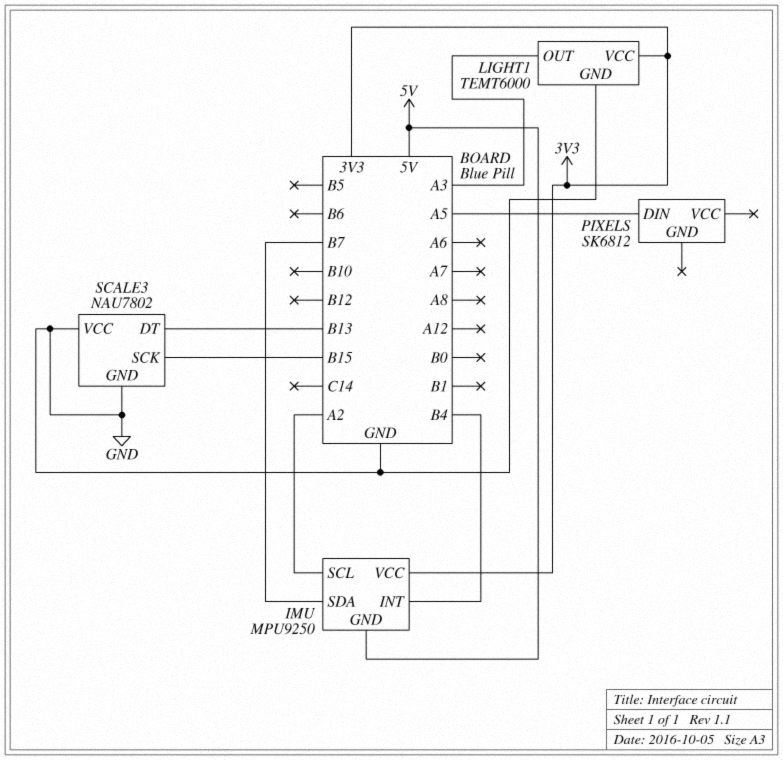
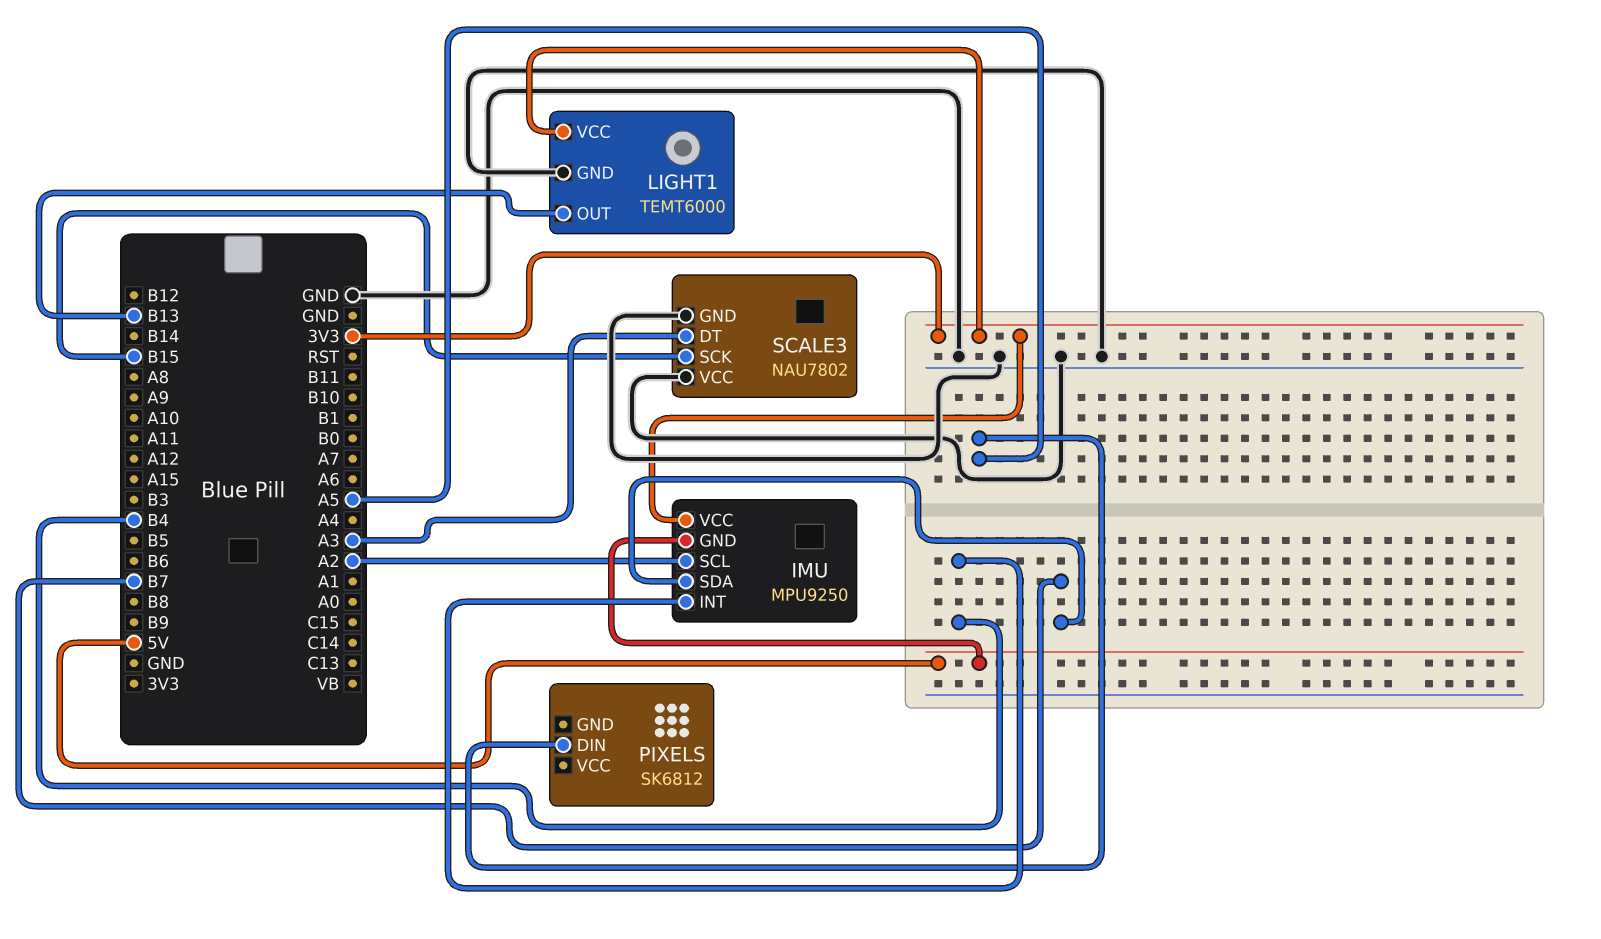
LIGHT1 pin OUT: A3 -> B13
SCALE3 pin DT: B13 -> A3

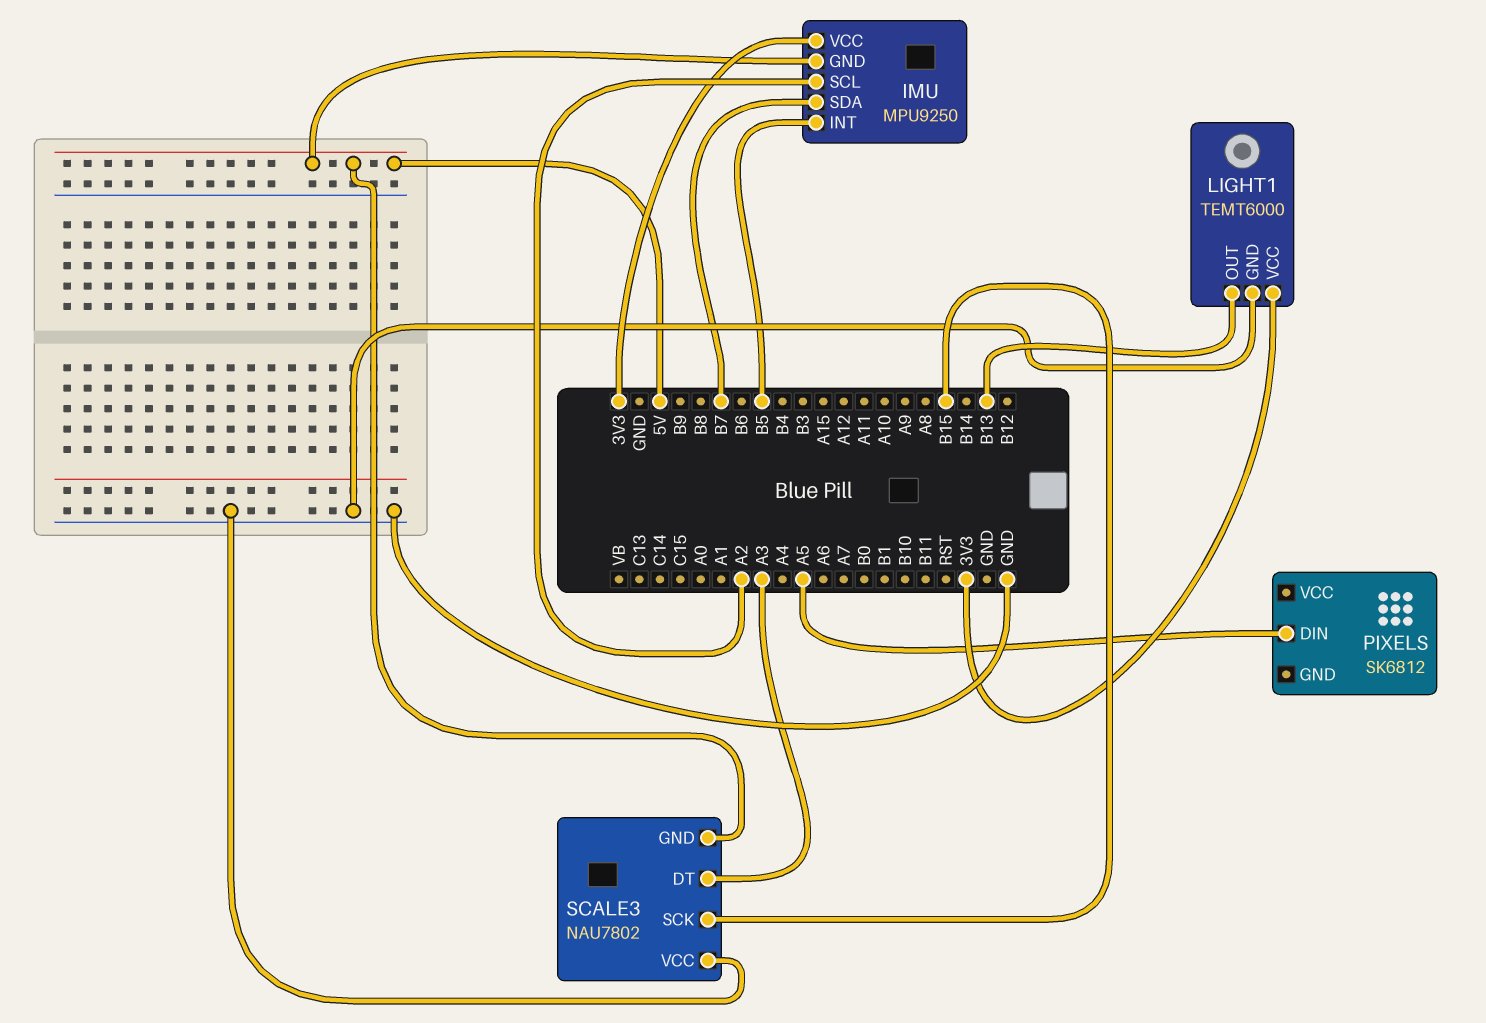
IMU pin INT: B4 -> B5
SCALE3 pin GND: GND -> 5V

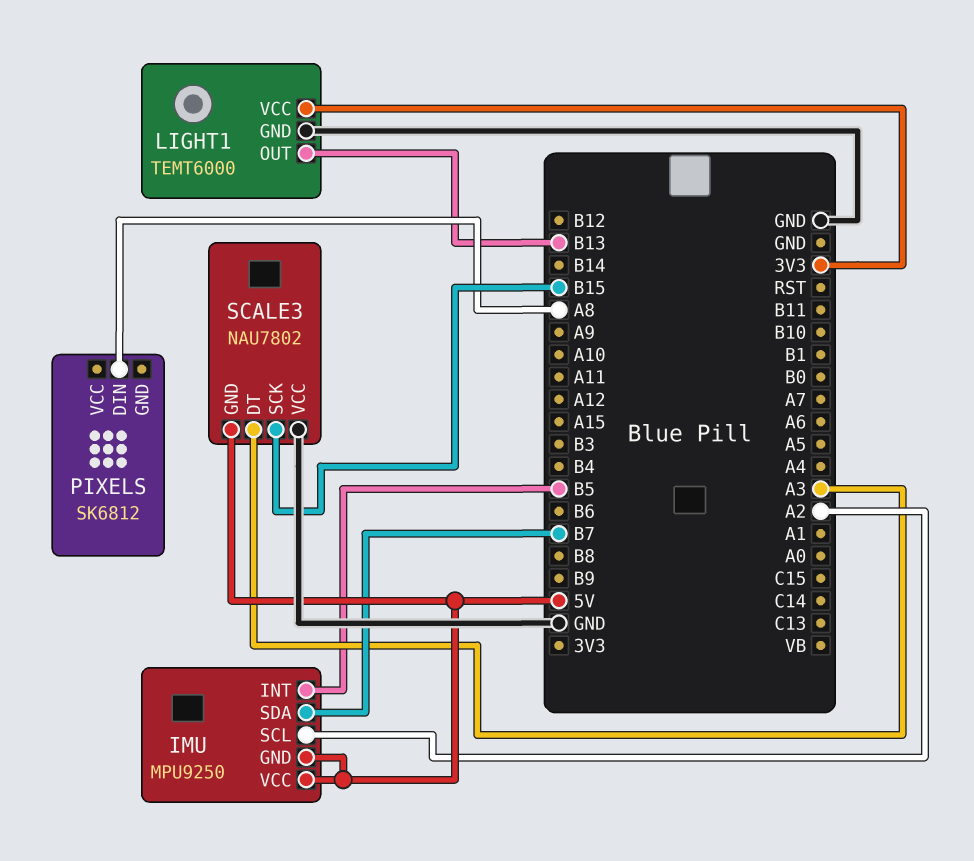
IMU pin VCC: 3V3 -> 5V
PIXELS pin DIN: A5 -> A8

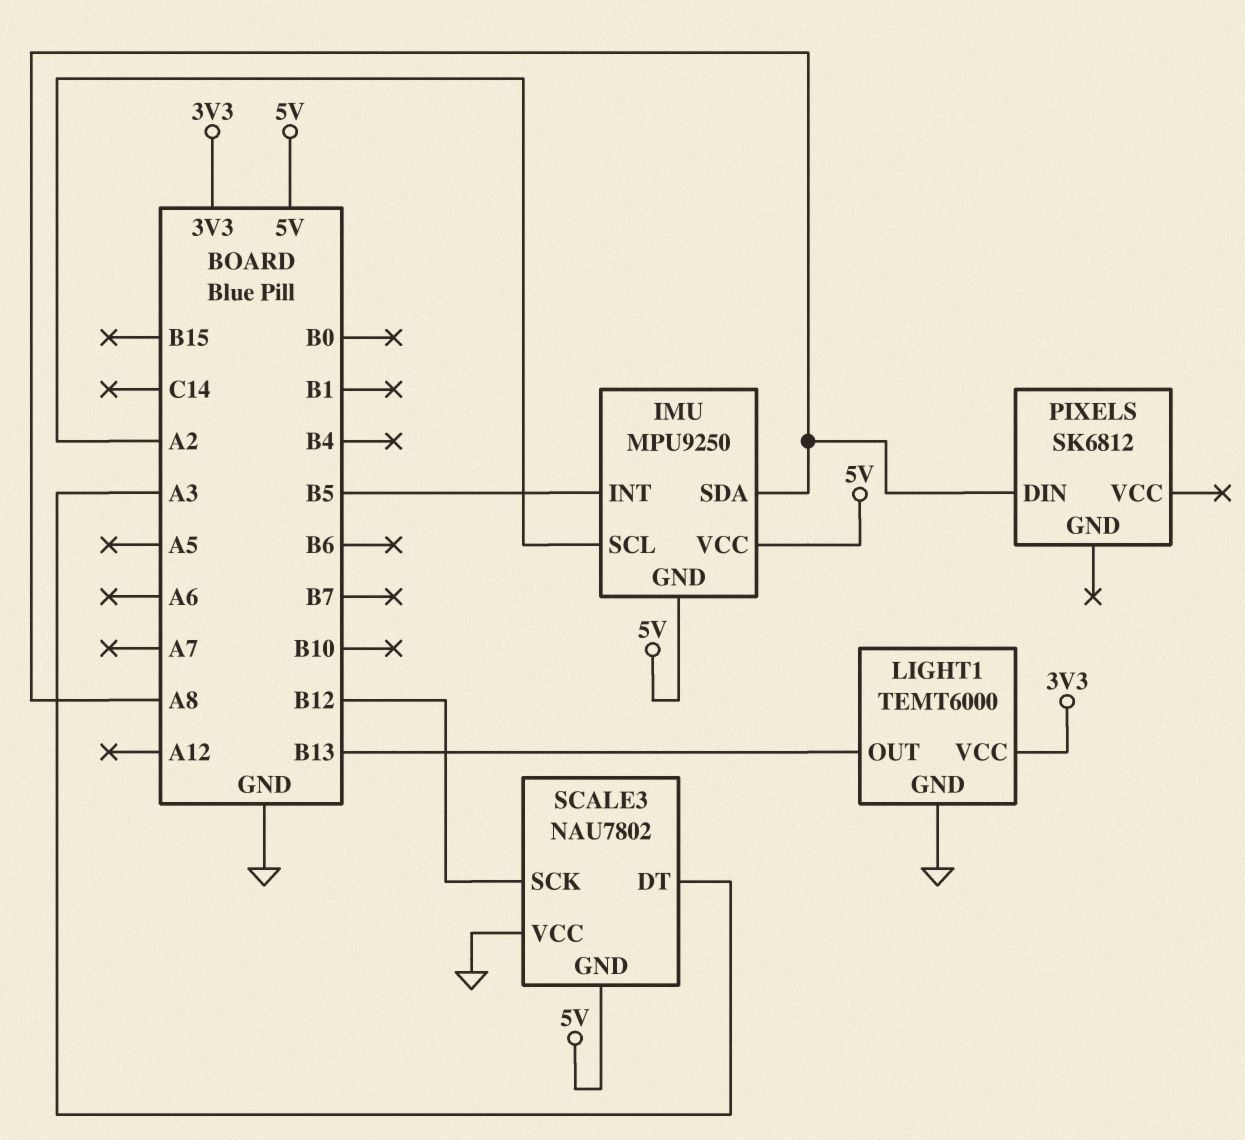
IMU pin SDA: B7 -> A8
SCALE3 pin SCK: B15 -> B12

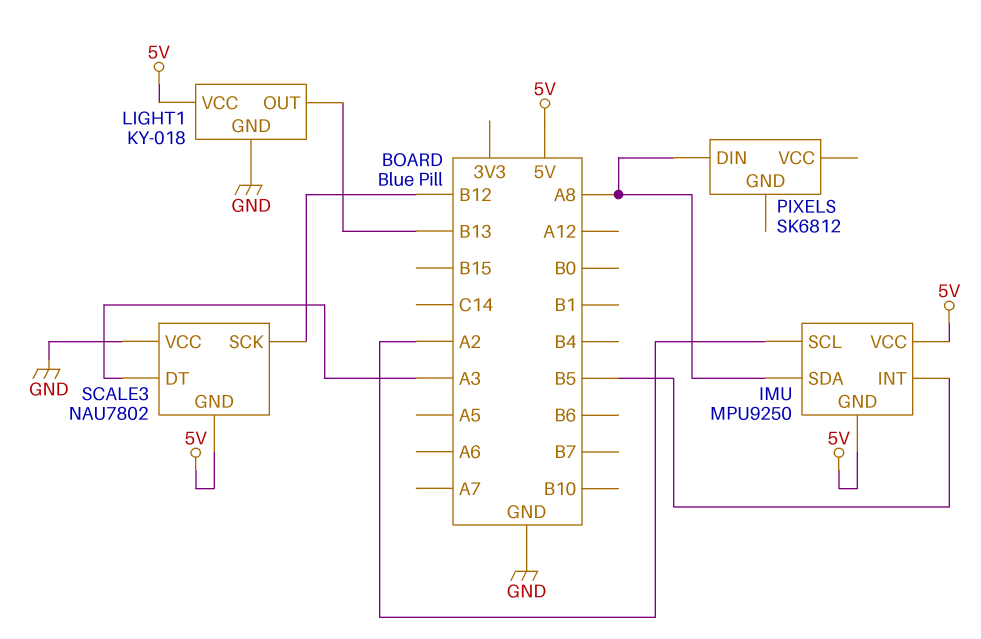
LIGHT1: TEMT6000 -> KY-018
LIGHT1 pin VCC: 3V3 -> 5V

